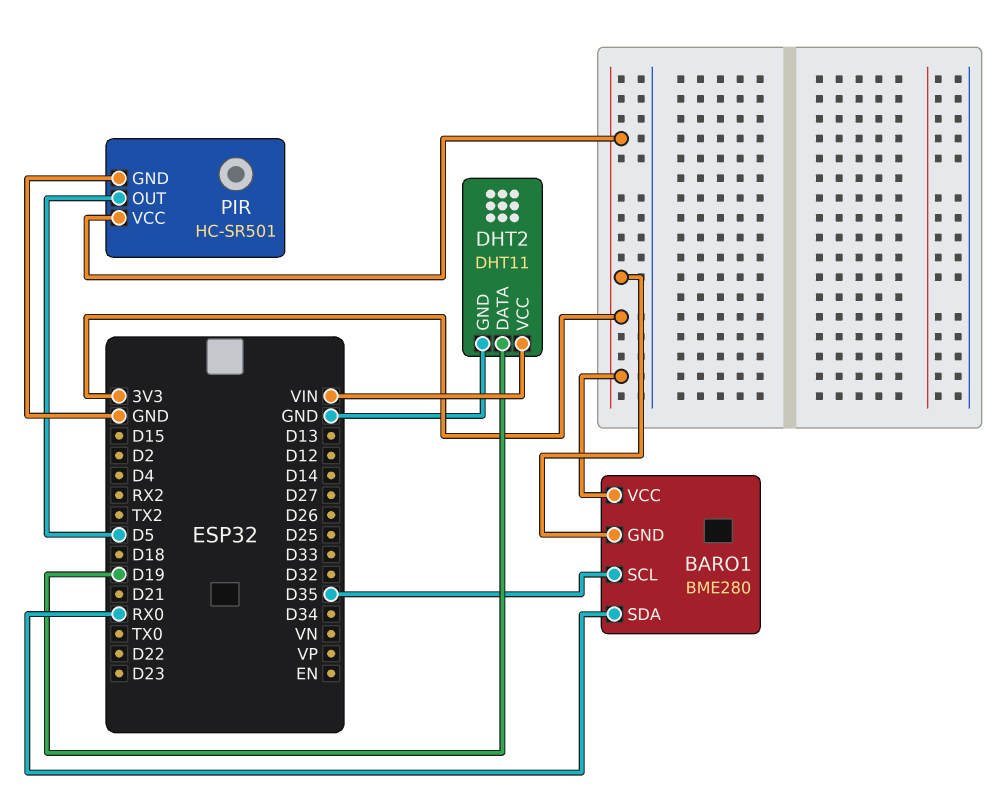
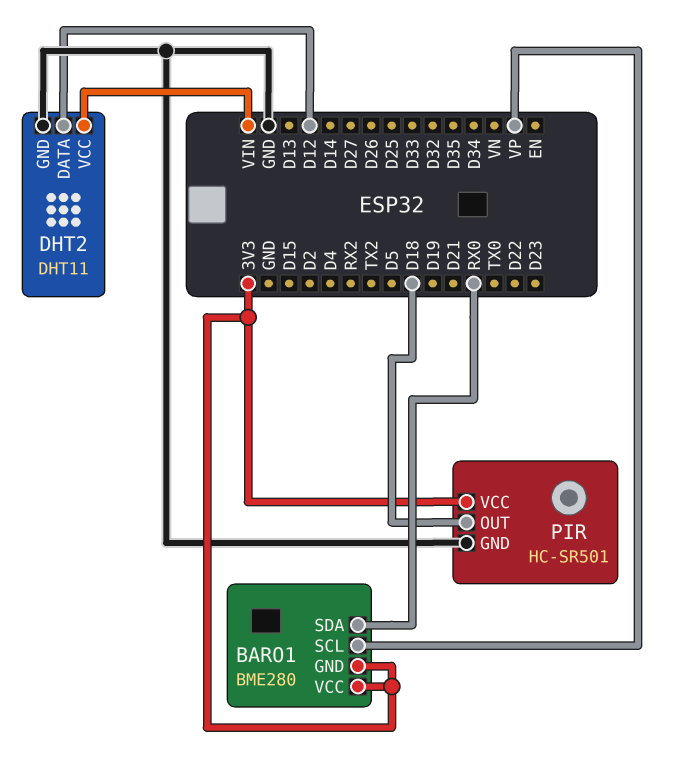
BARO1 pin SCL: D35 -> VP
DHT2 pin DATA: D19 -> D12
PIR pin OUT: D5 -> D18

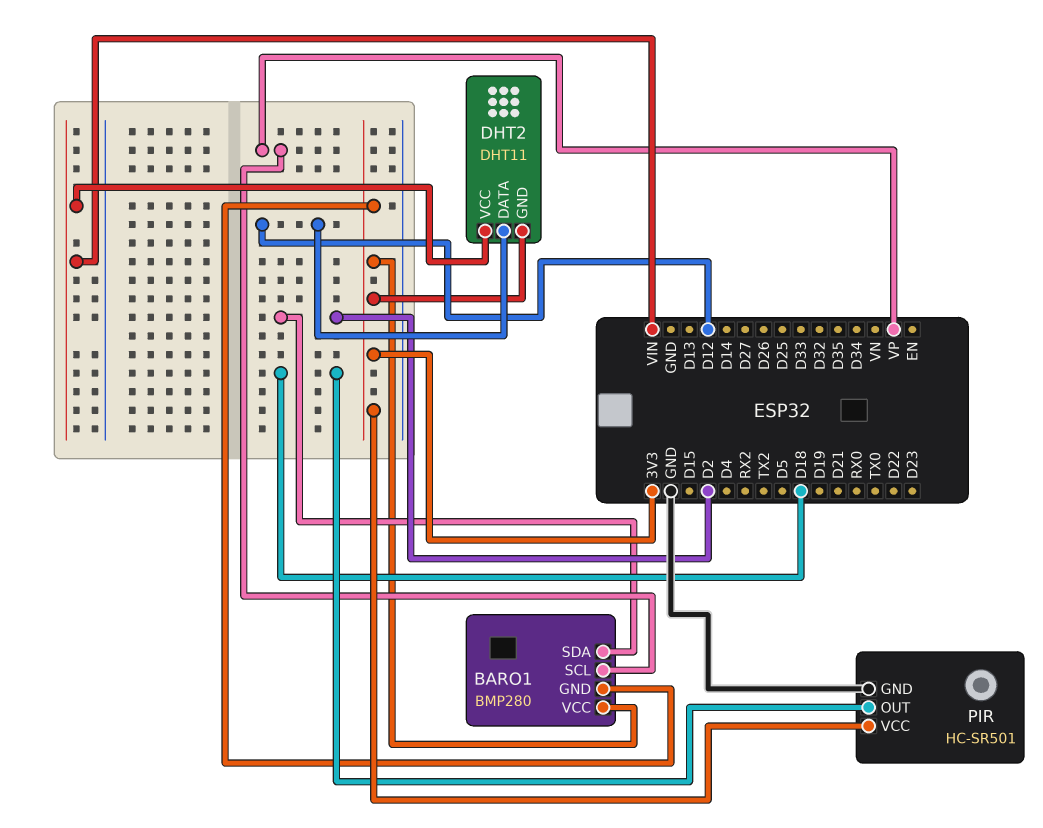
BARO1: BME280 -> BMP280
BARO1 pin SDA: RX0 -> D2
DHT2 pin GND: GND -> 3V3

